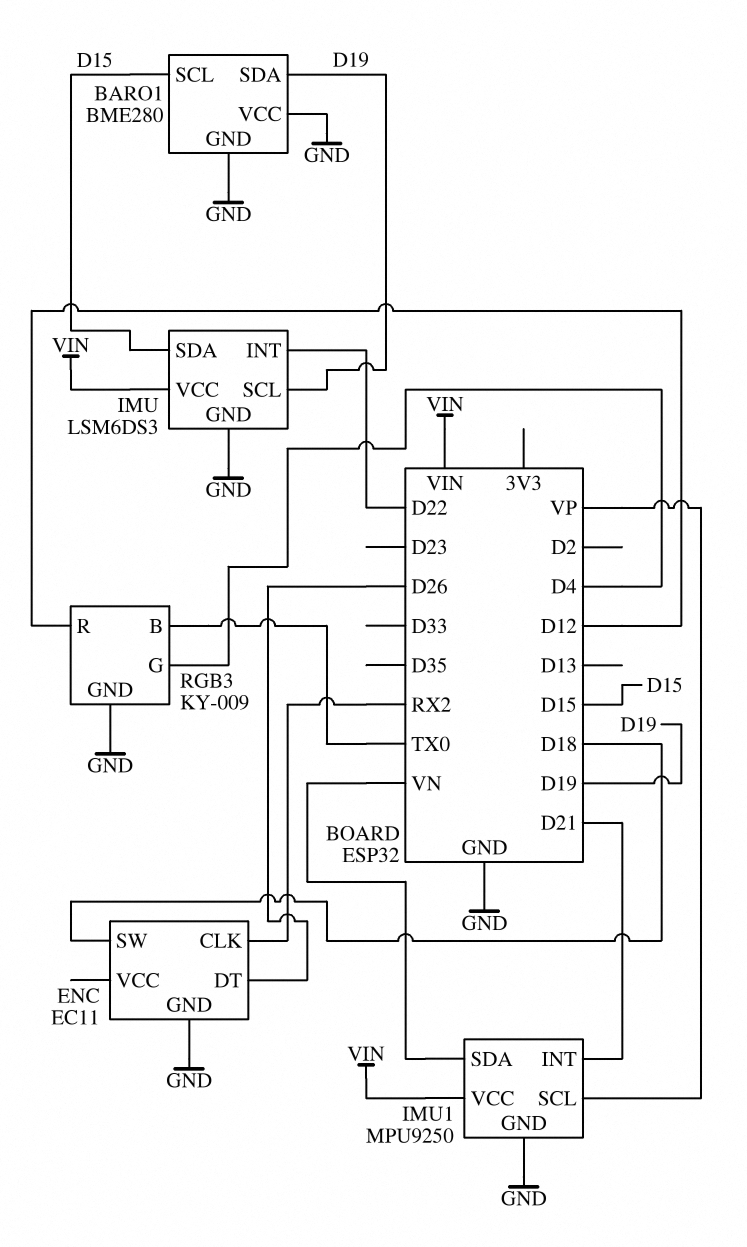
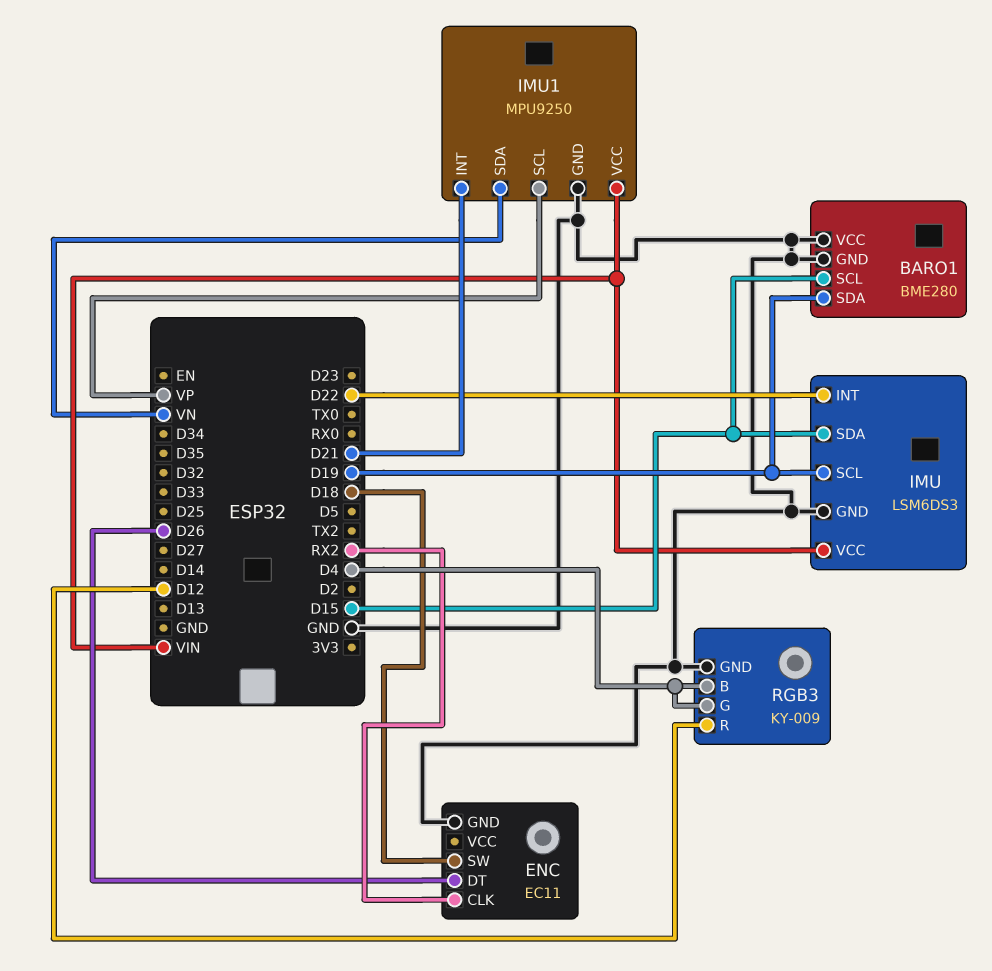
RGB3 pin B: TX0 -> D4

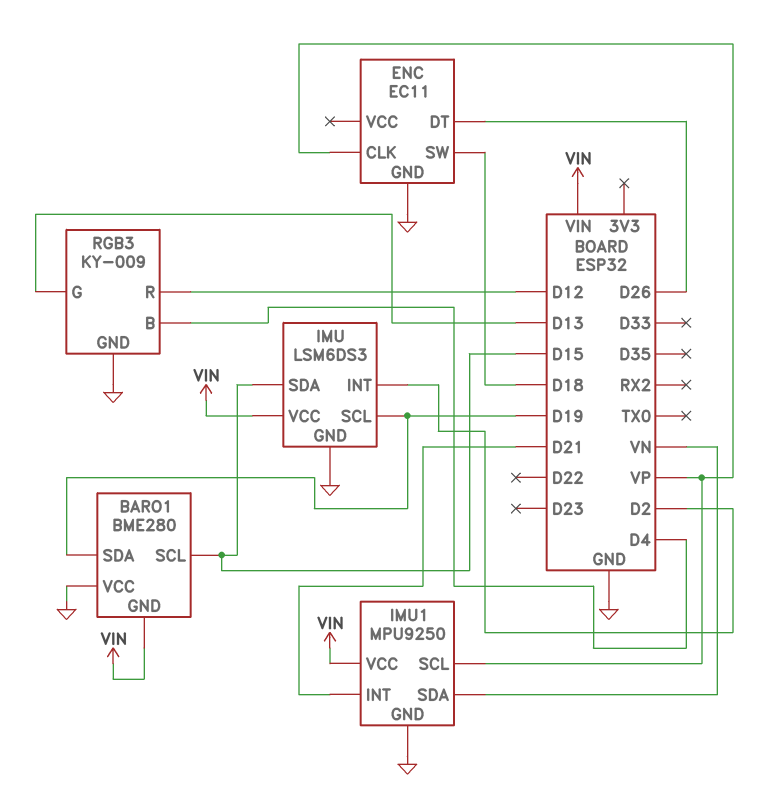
BARO1 pin GND: GND -> VIN
ENC pin CLK: RX2 -> VP
IMU pin INT: D22 -> D2
RGB3 pin G: D4 -> D13

